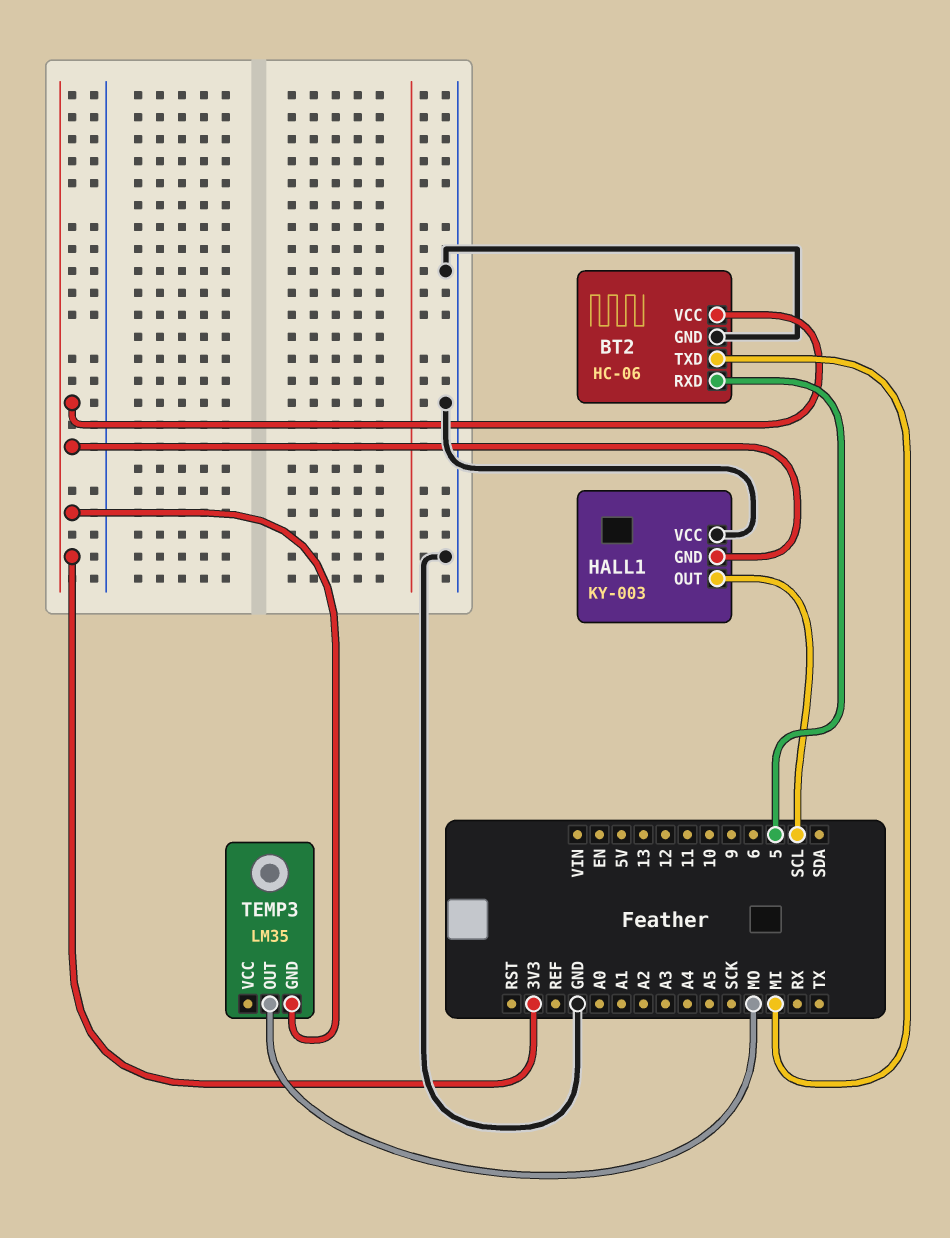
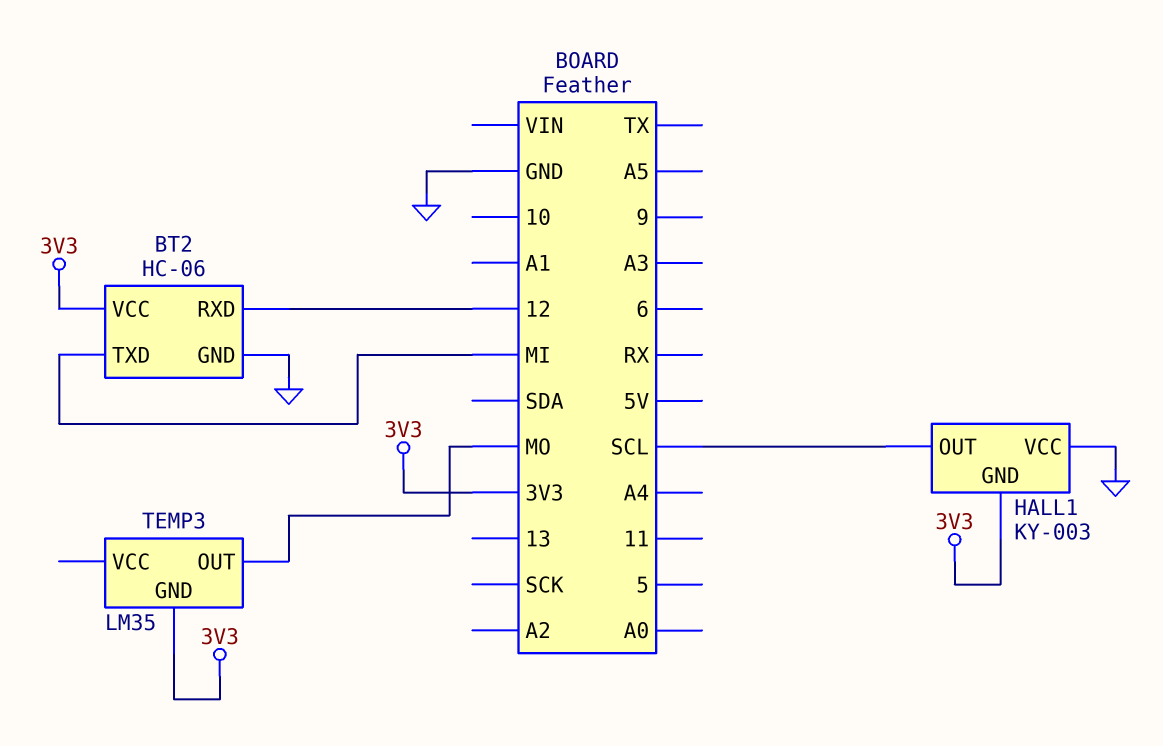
BT2 pin RXD: 5 -> 12

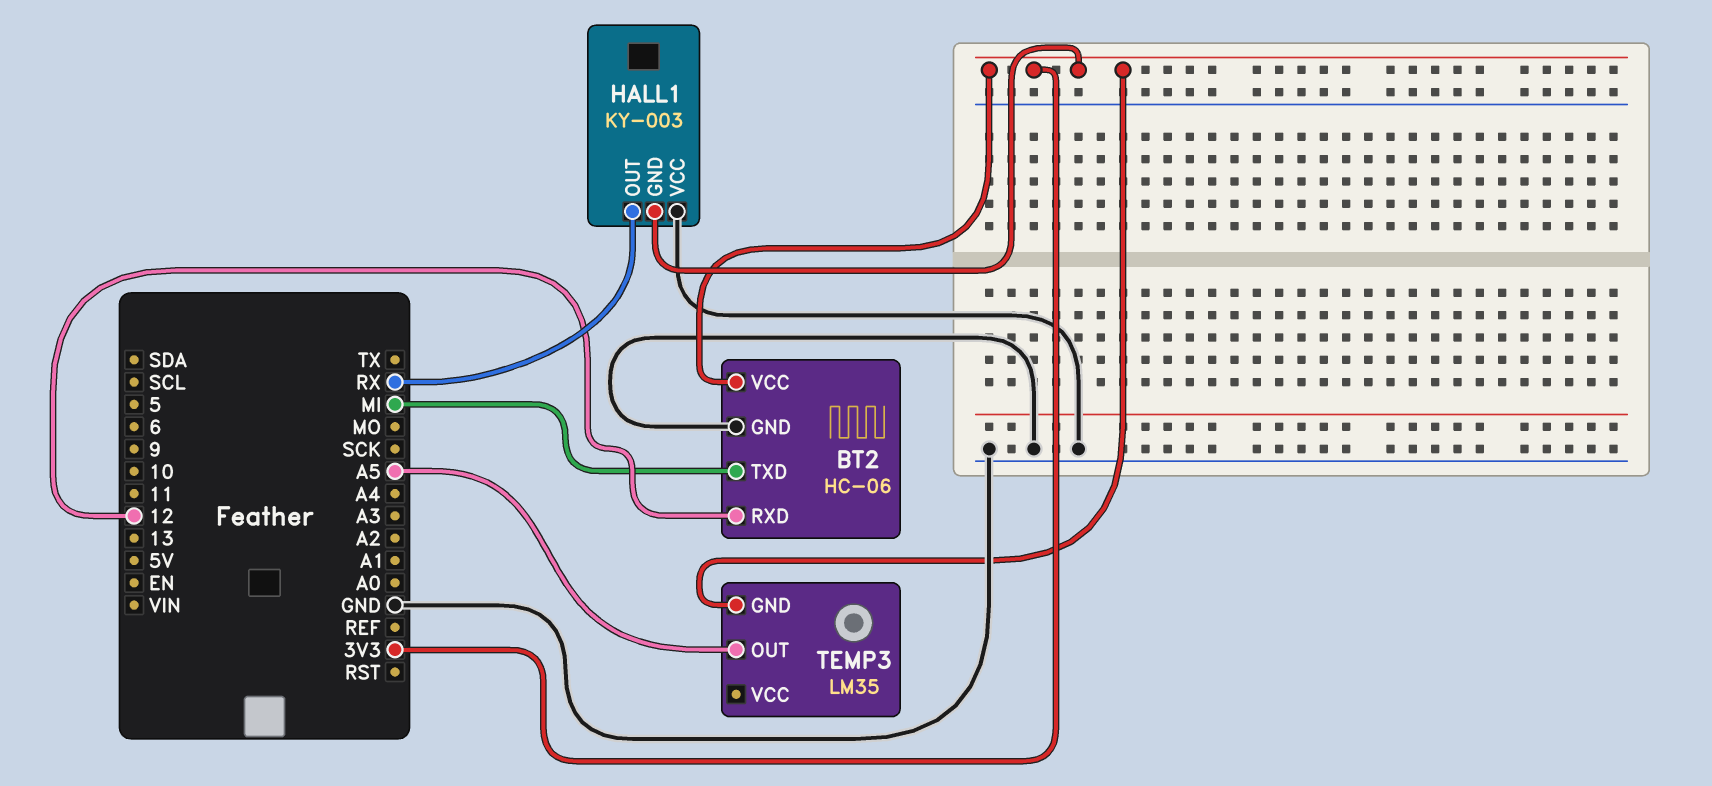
HALL1 pin OUT: SCL -> RX
TEMP3 pin OUT: MO -> A5

